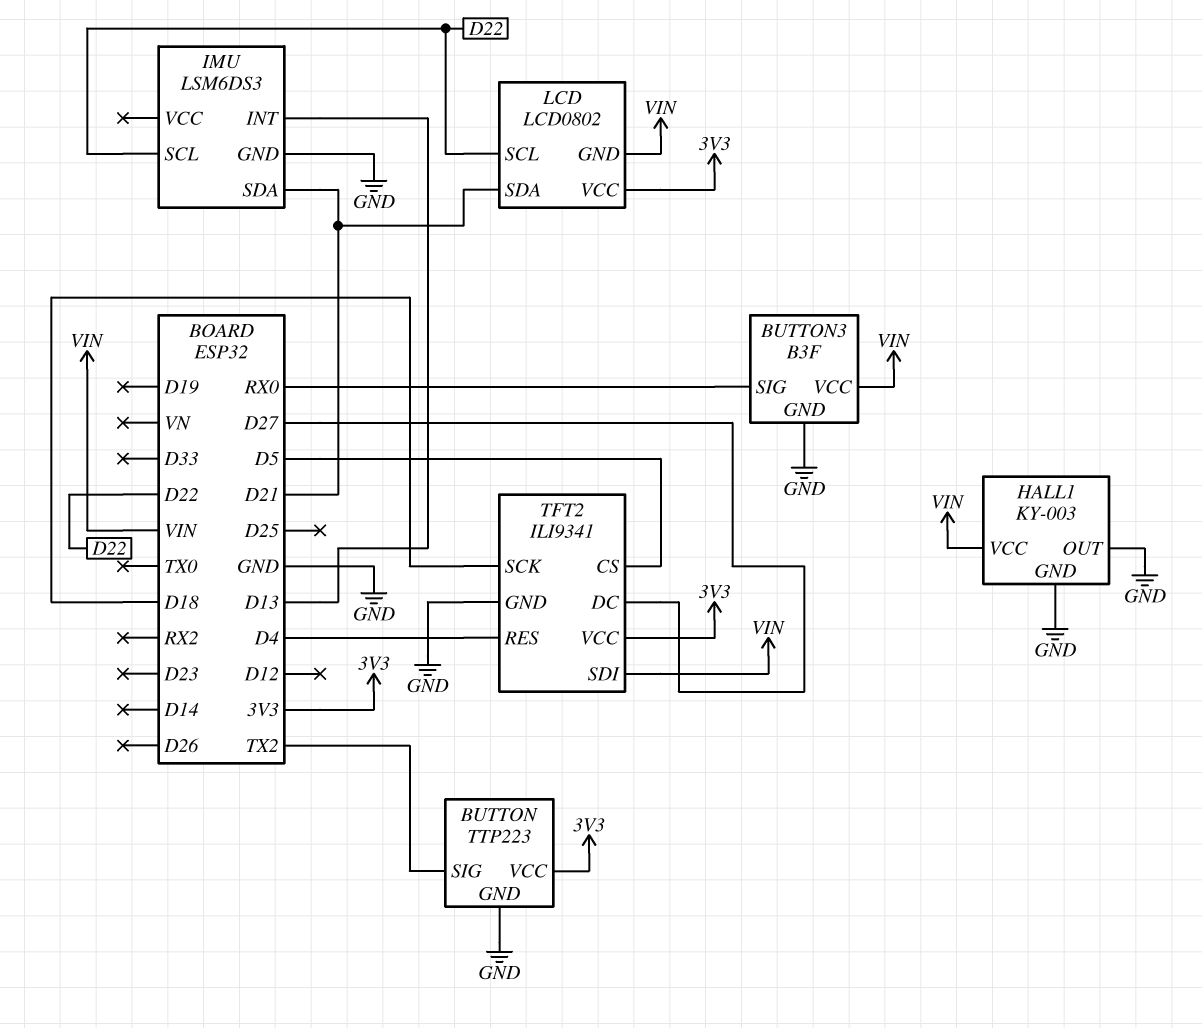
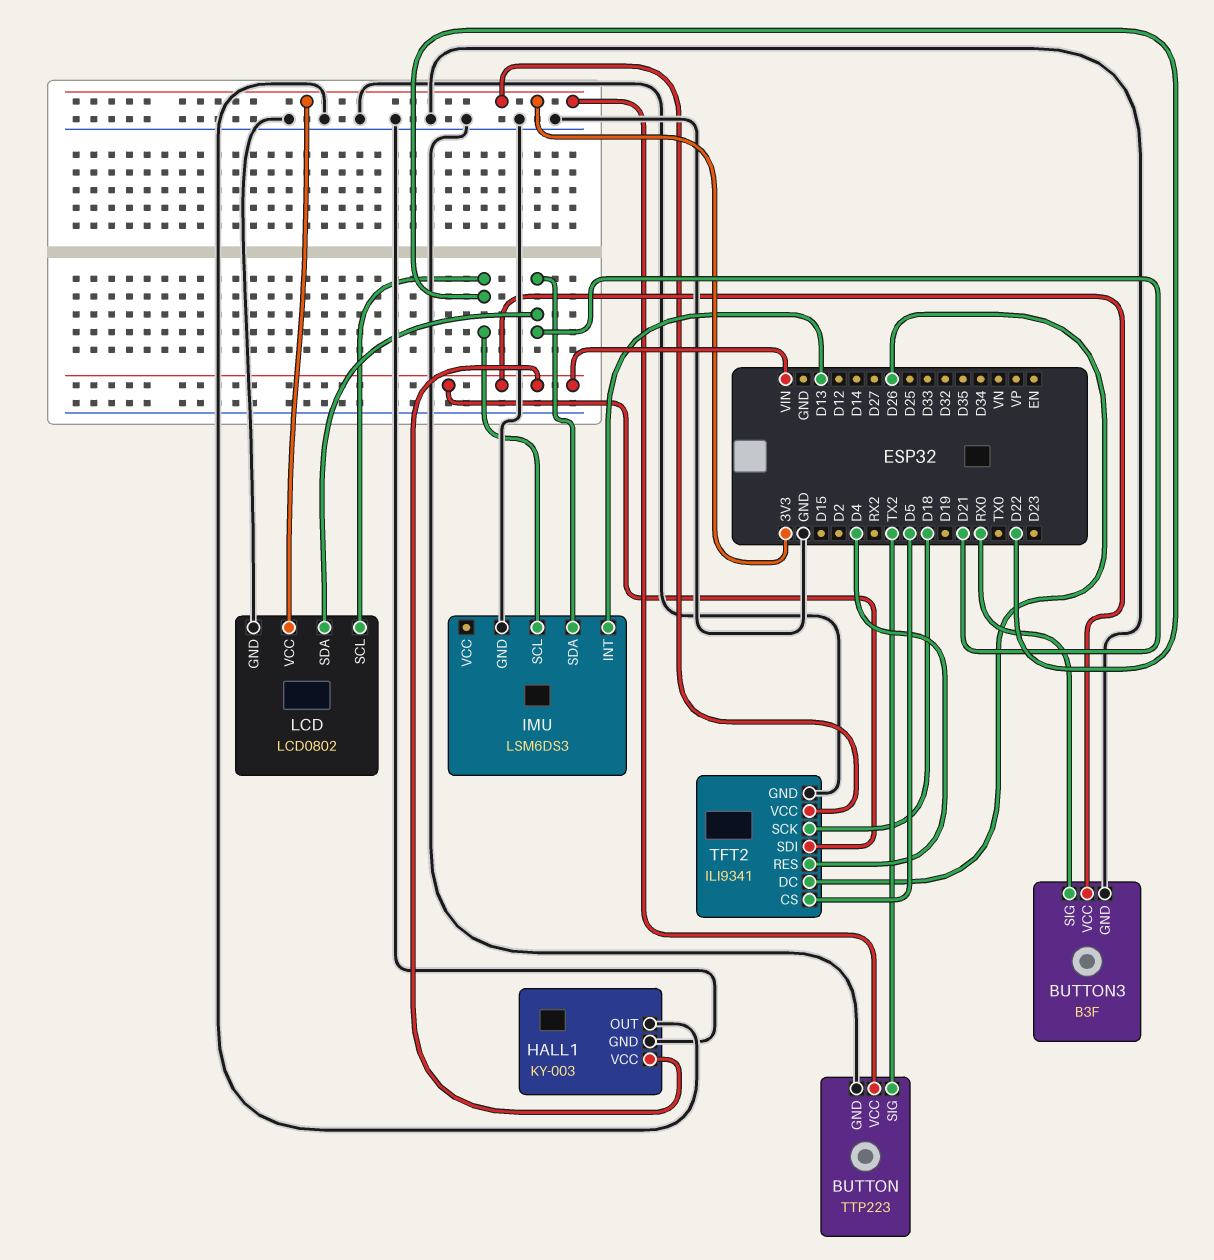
LCD pin GND: VIN -> GND
TFT2 pin DC: D27 -> D26

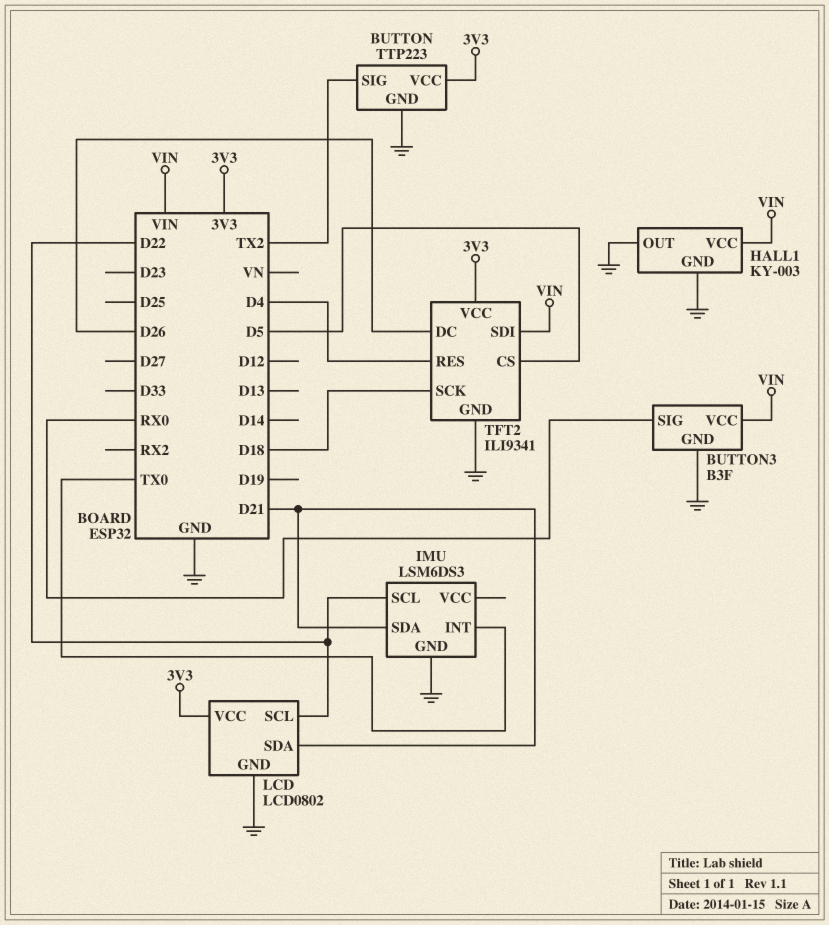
IMU pin INT: D13 -> TX0

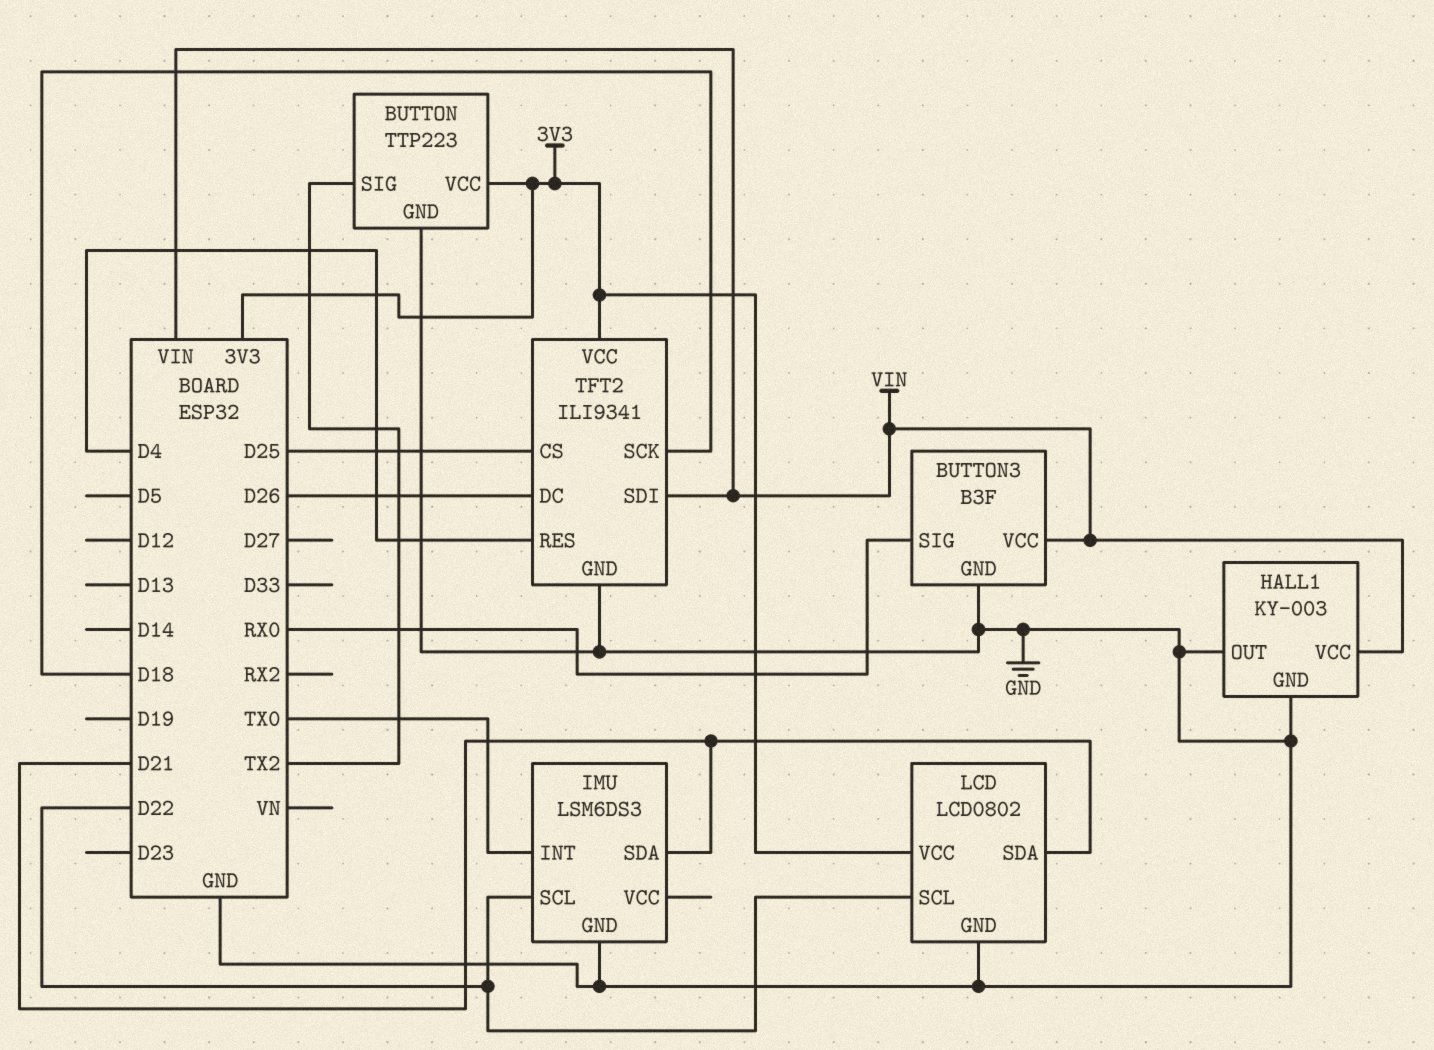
TFT2 pin CS: D5 -> D25

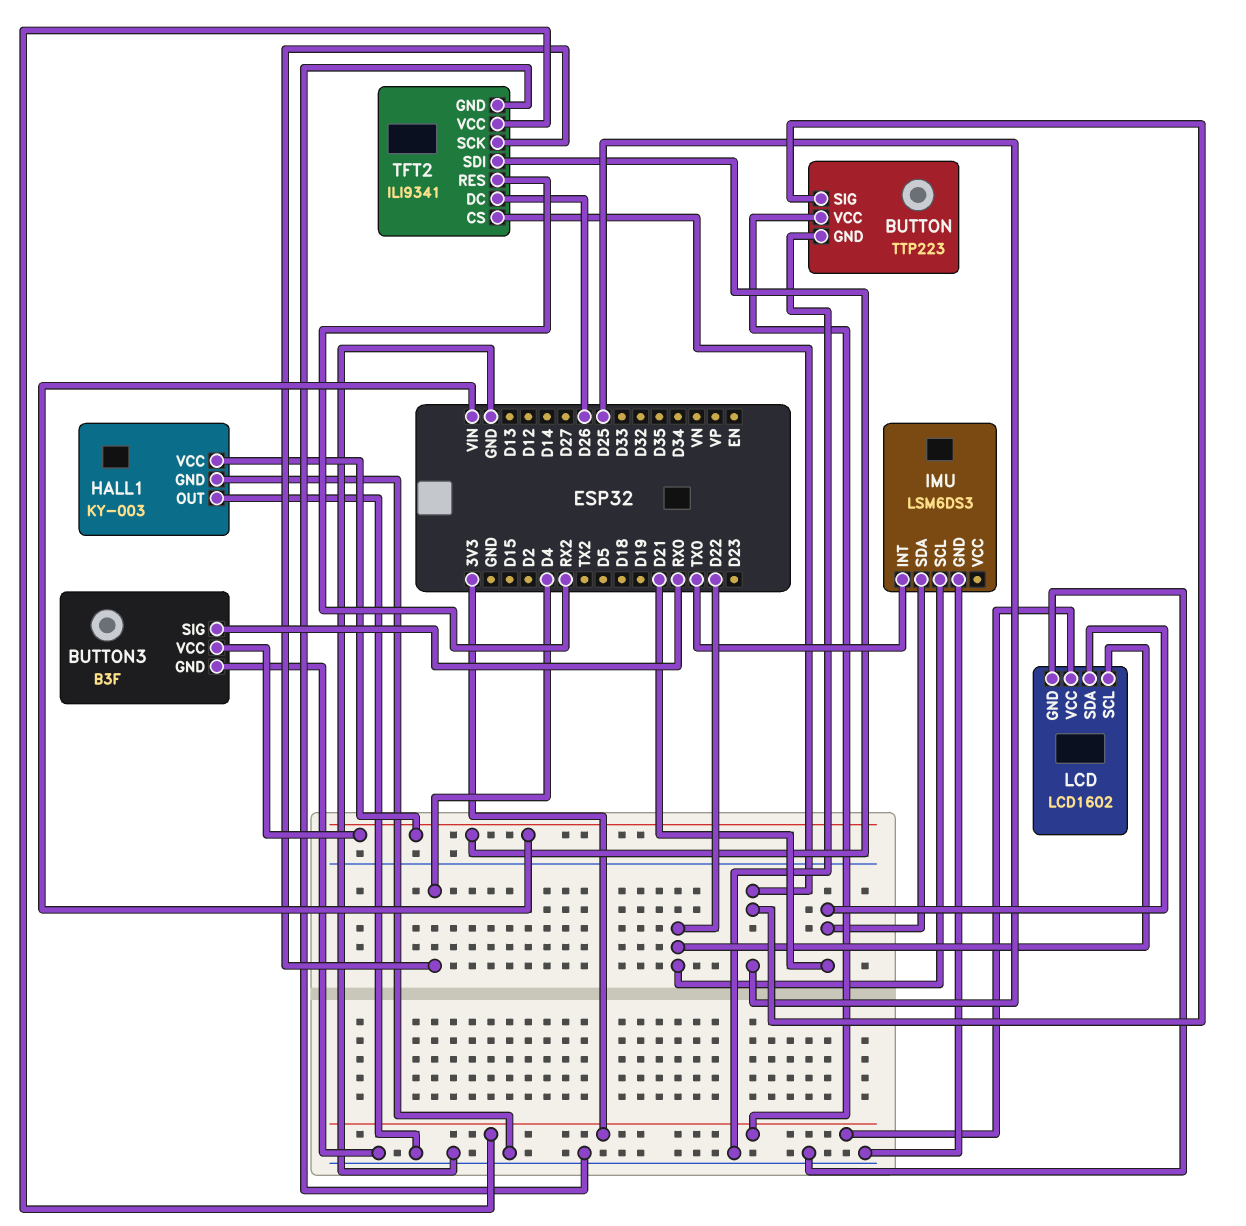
BUTTON pin SIG: TX2 -> D25
LCD: LCD0802 -> LCD1602
TFT2 pin RES: D4 -> RX2
TFT2 pin SCK: D18 -> D4

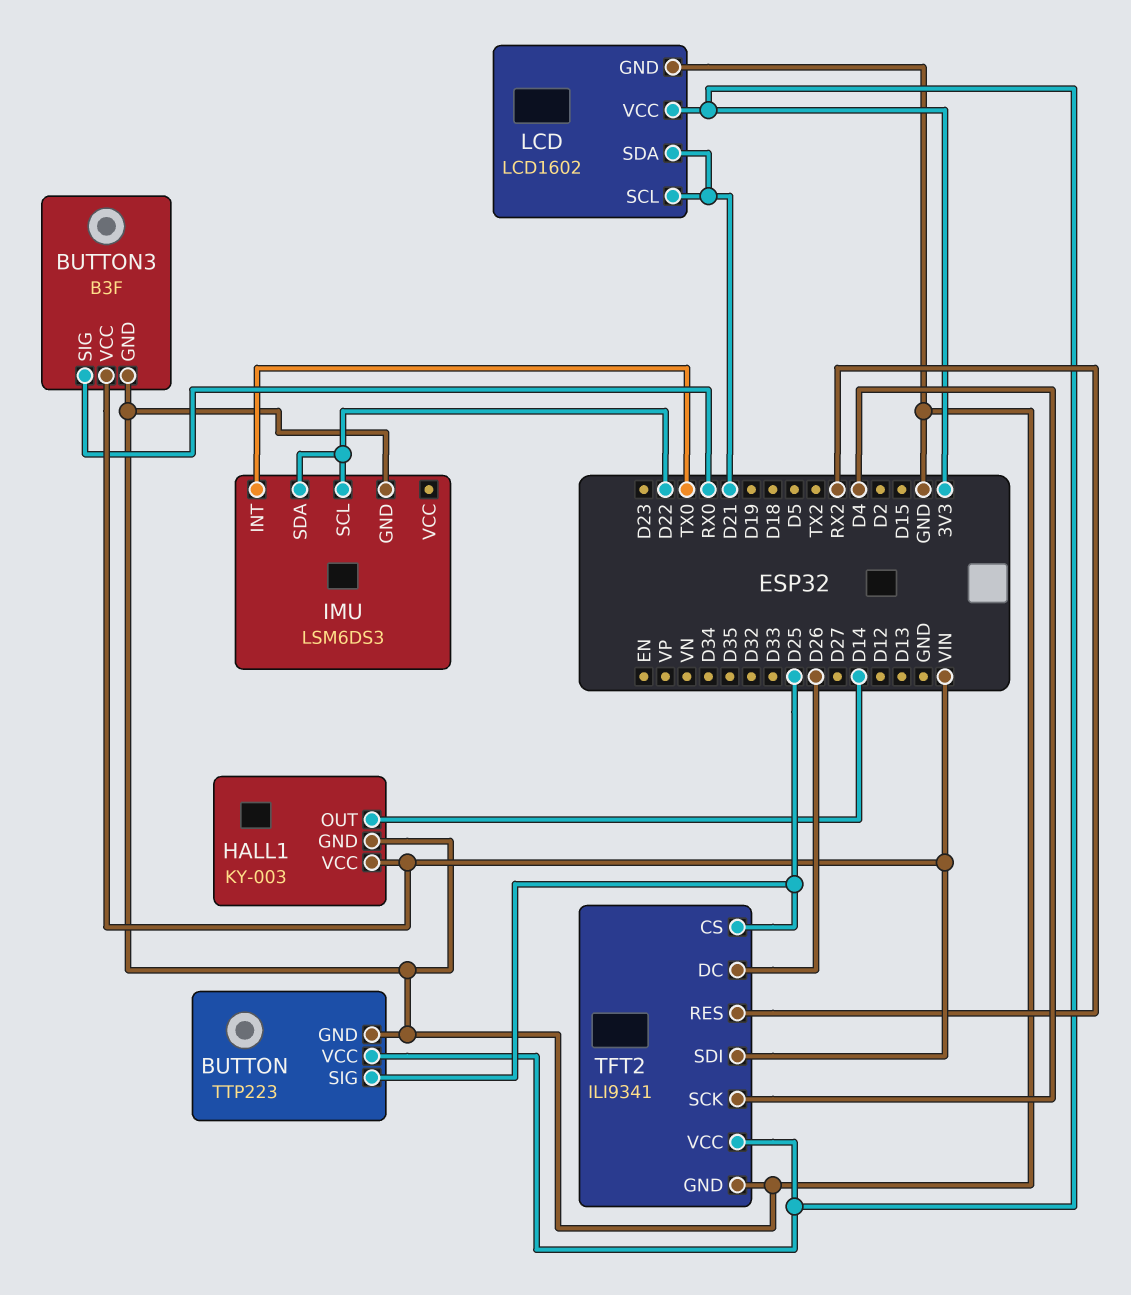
HALL1 pin OUT: GND -> D14
IMU pin SDA: D21 -> D22
LCD pin SCL: D22 -> D21

